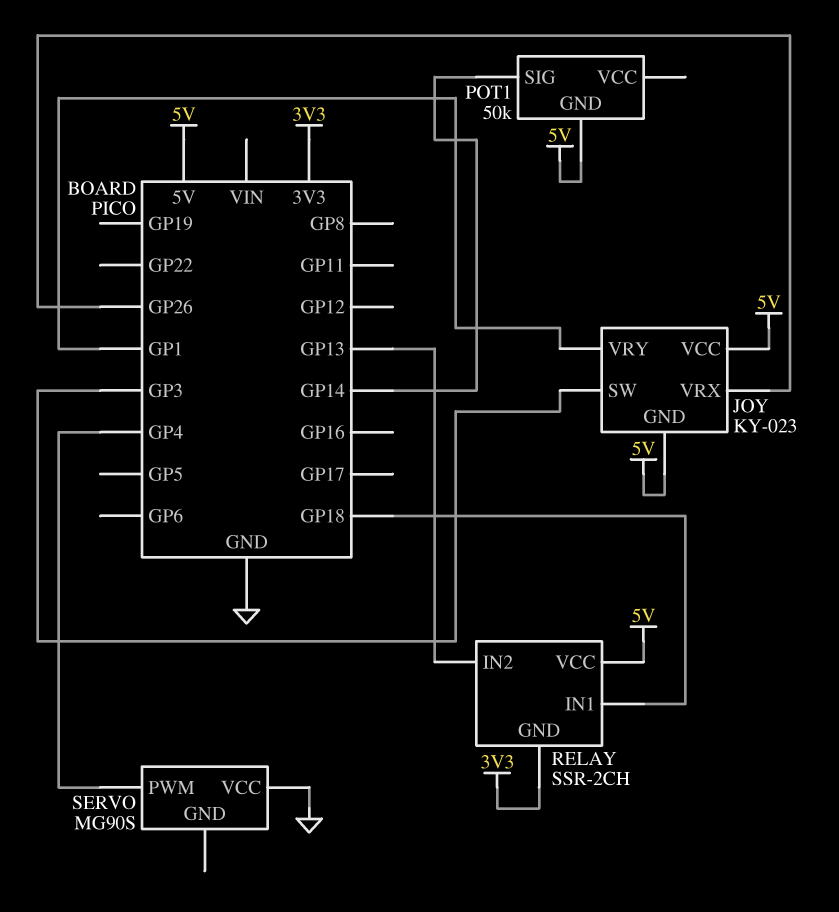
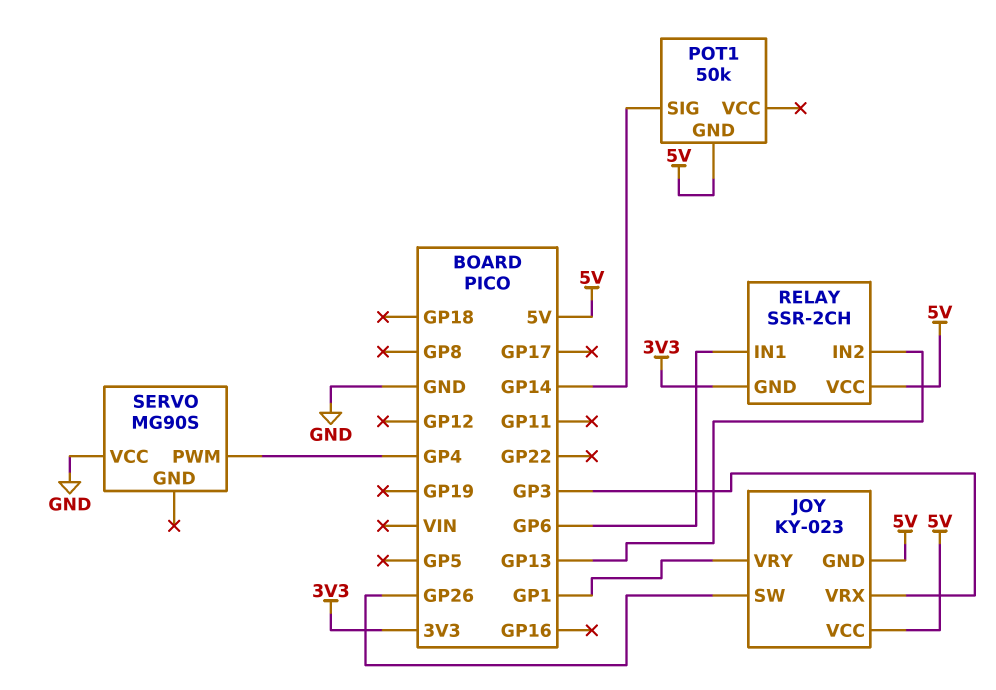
JOY pin SW: GP3 -> GP26
JOY pin VRX: GP26 -> GP3
RELAY pin IN1: GP18 -> GP6

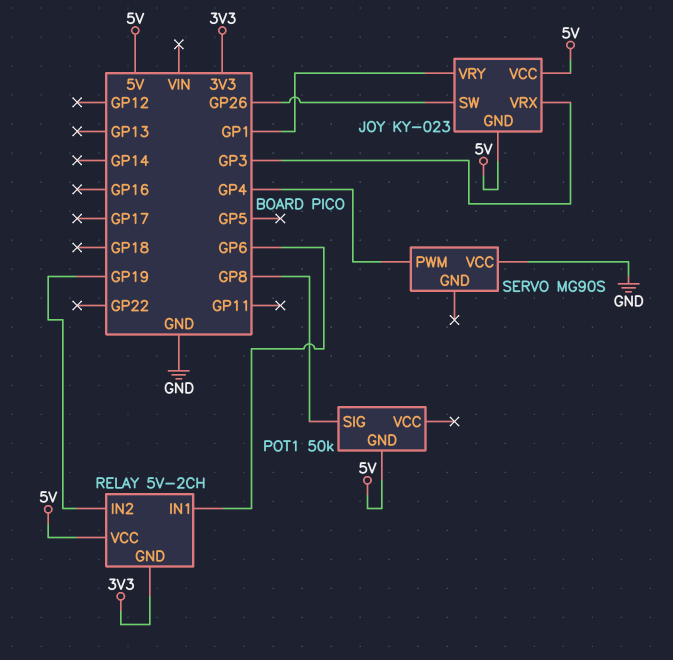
POT1 pin SIG: GP14 -> GP8
RELAY: SSR-2CH -> 5V-2CH
RELAY pin IN2: GP13 -> GP19

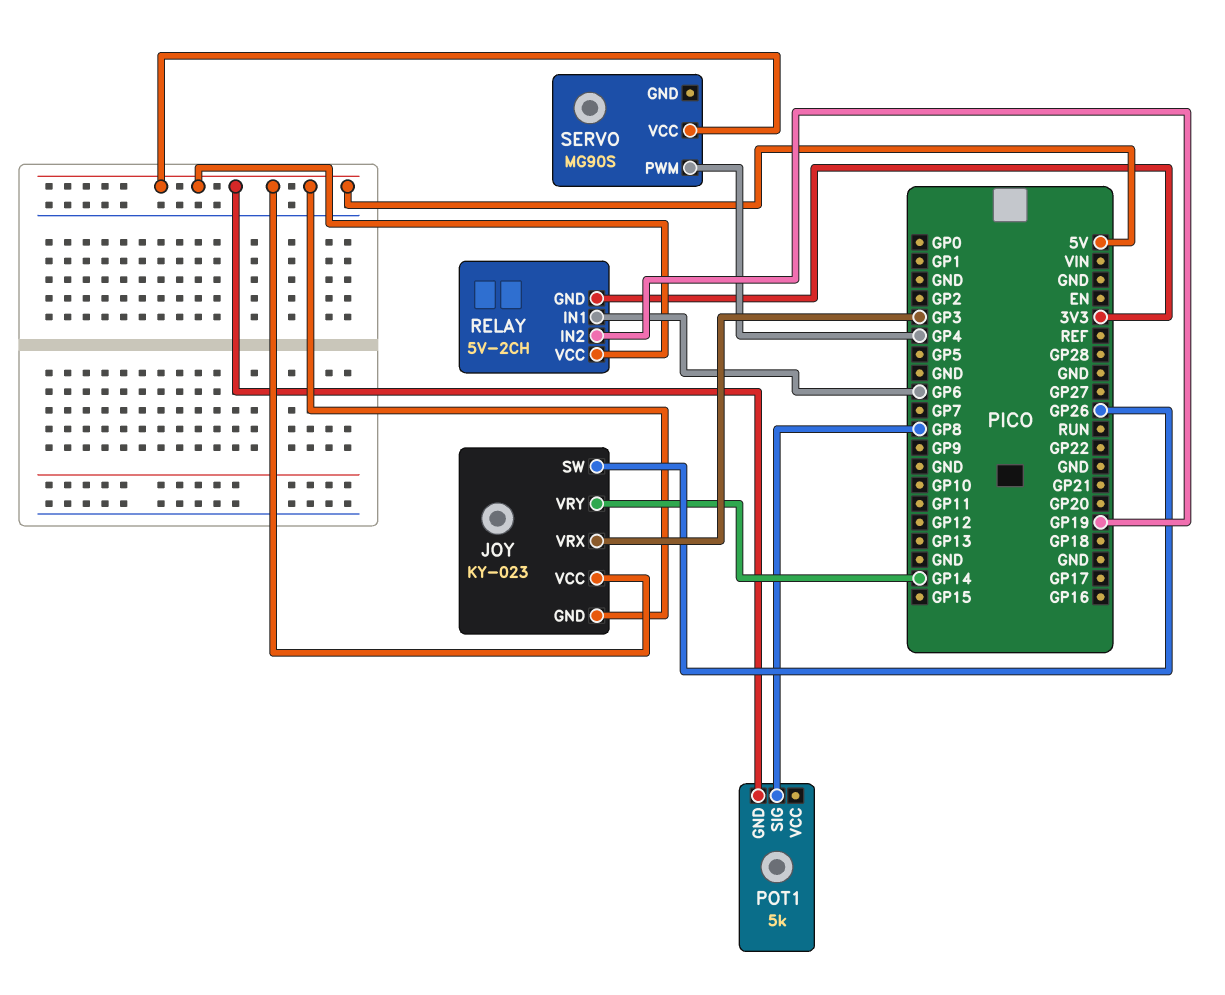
JOY pin VRY: GP1 -> GP14
POT1: 50k -> 5k
SERVO pin VCC: GND -> 5V

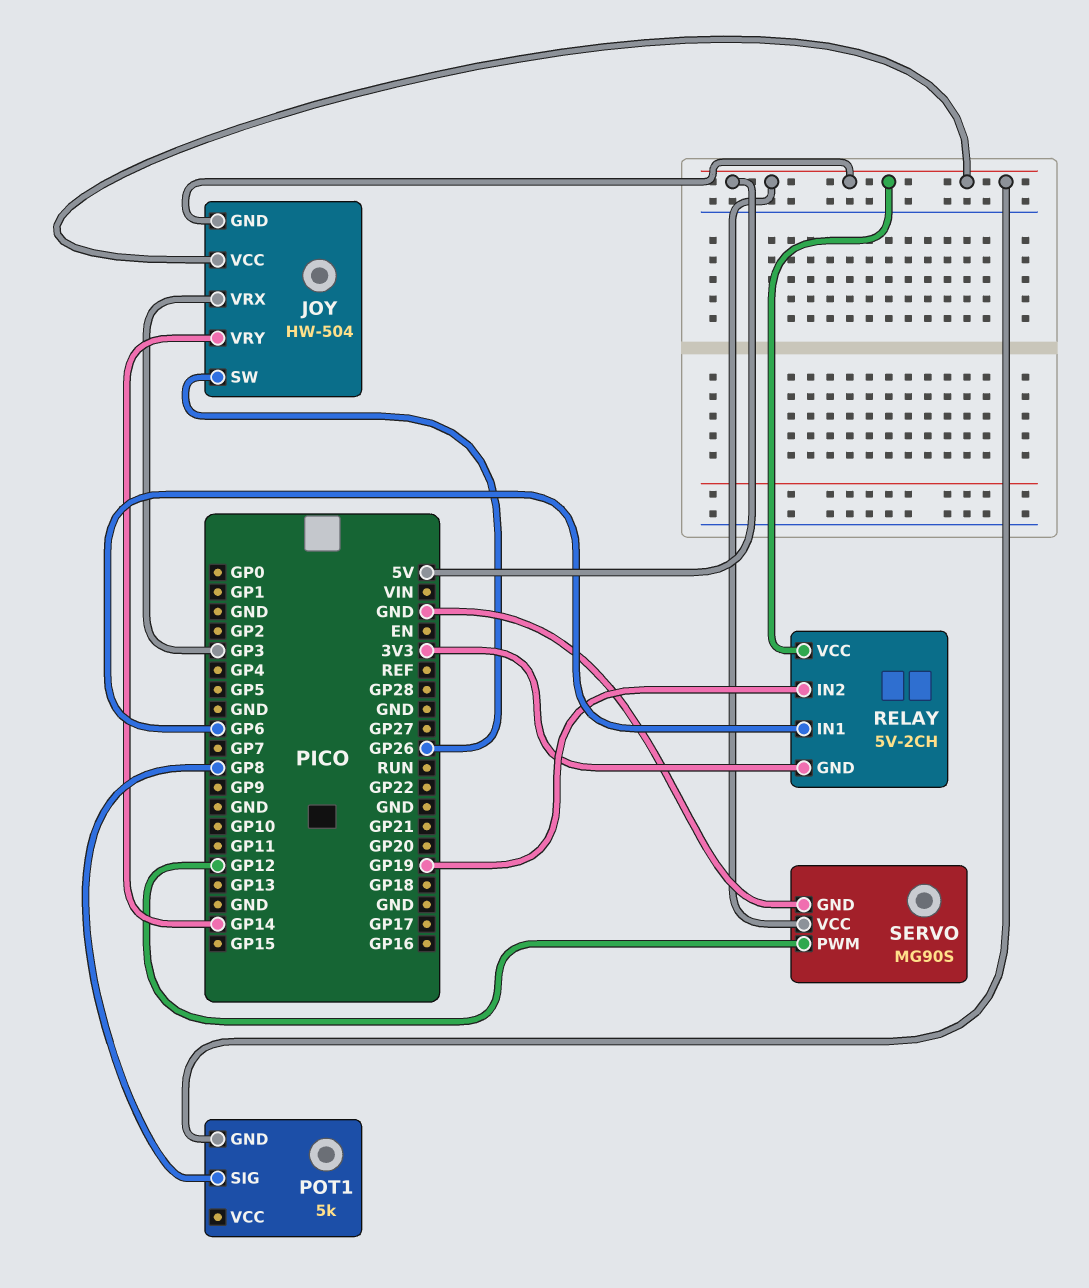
JOY: KY-023 -> HW-504
SERVO pin GND: none -> GND
SERVO pin PWM: GP4 -> GP12

